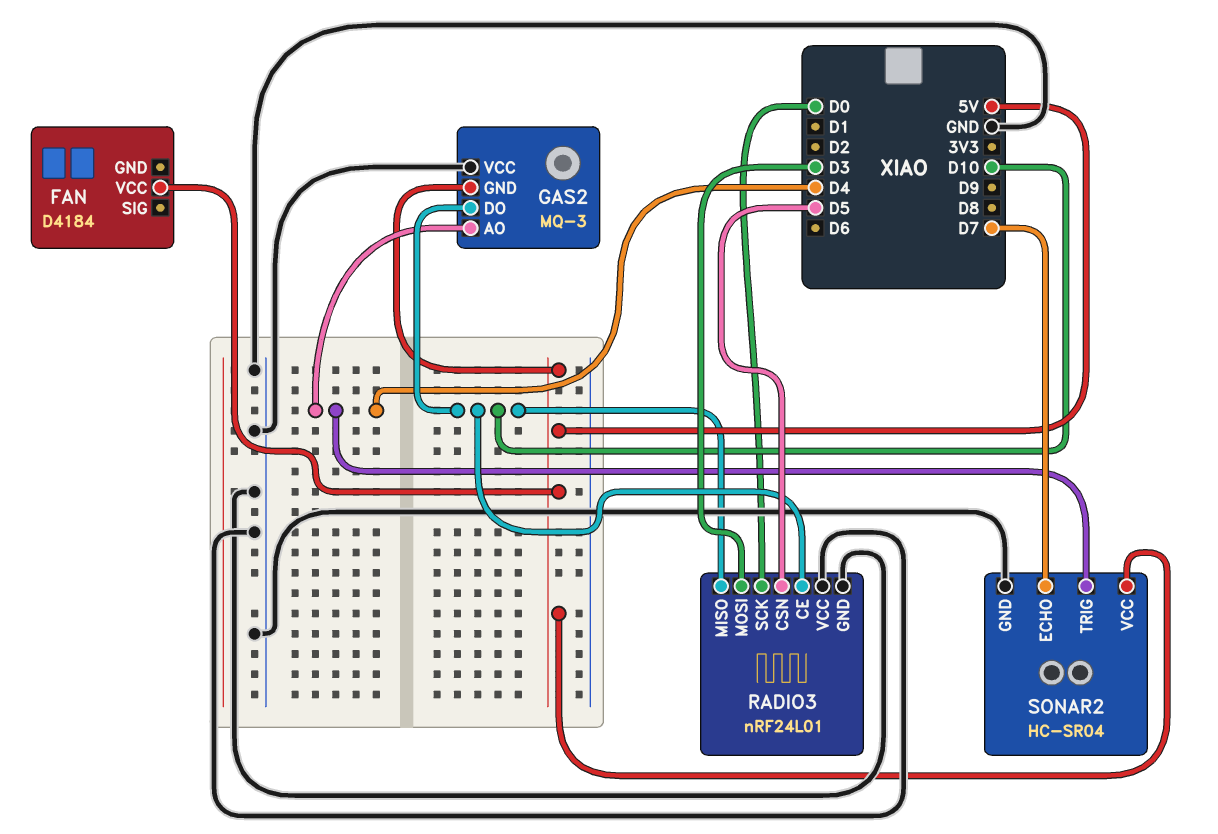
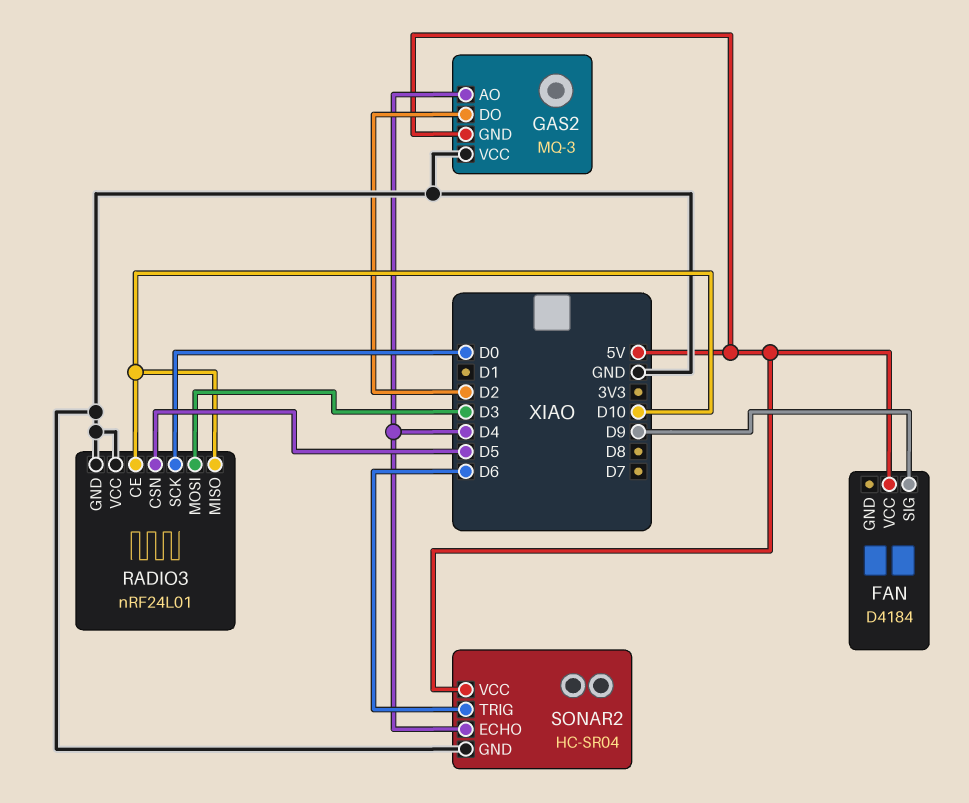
FAN pin SIG: none -> D9
GAS2 pin DO: D10 -> D2
SONAR2 pin ECHO: D7 -> D4
SONAR2 pin TRIG: D4 -> D6

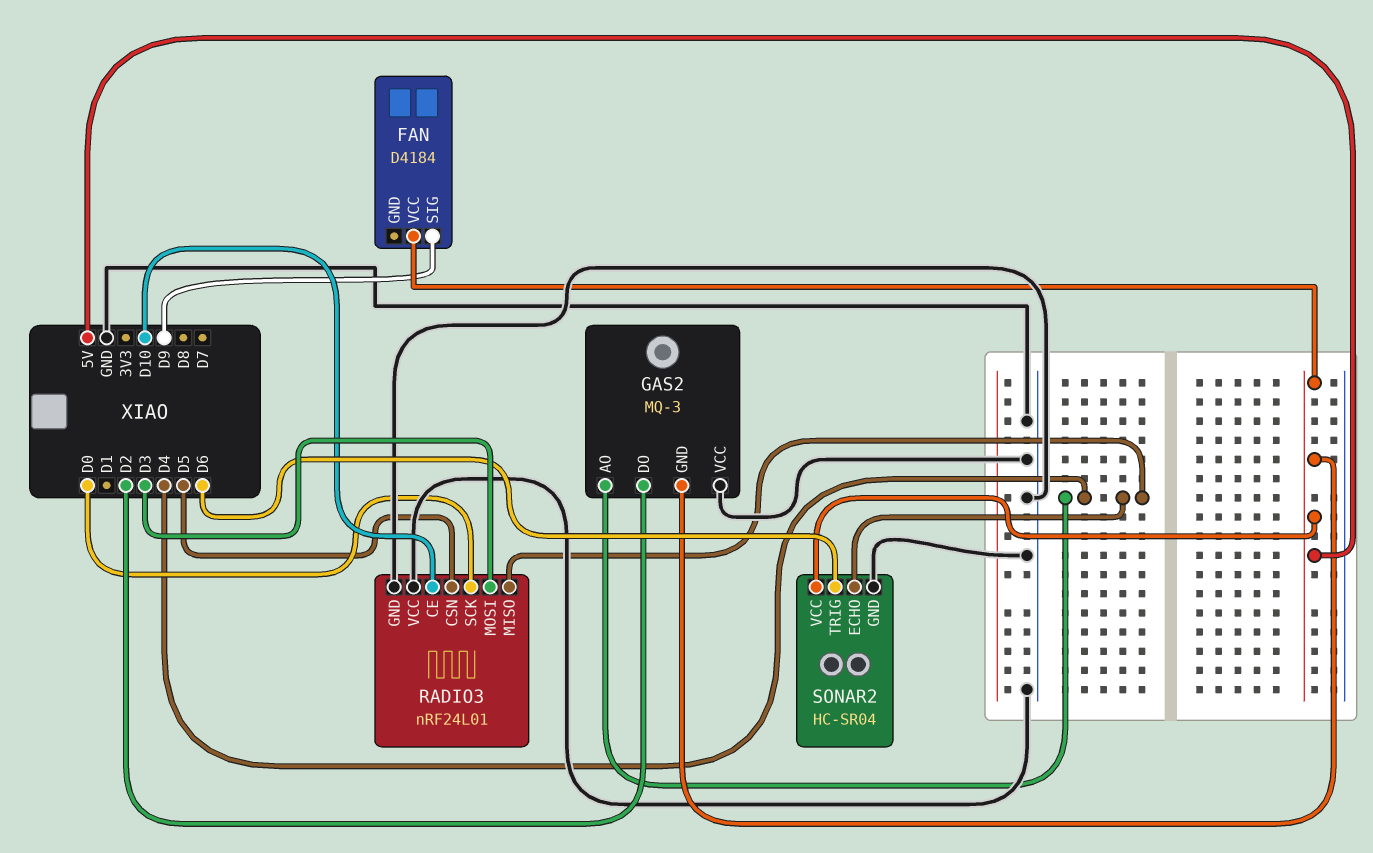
RADIO3 pin MISO: D10 -> D4

